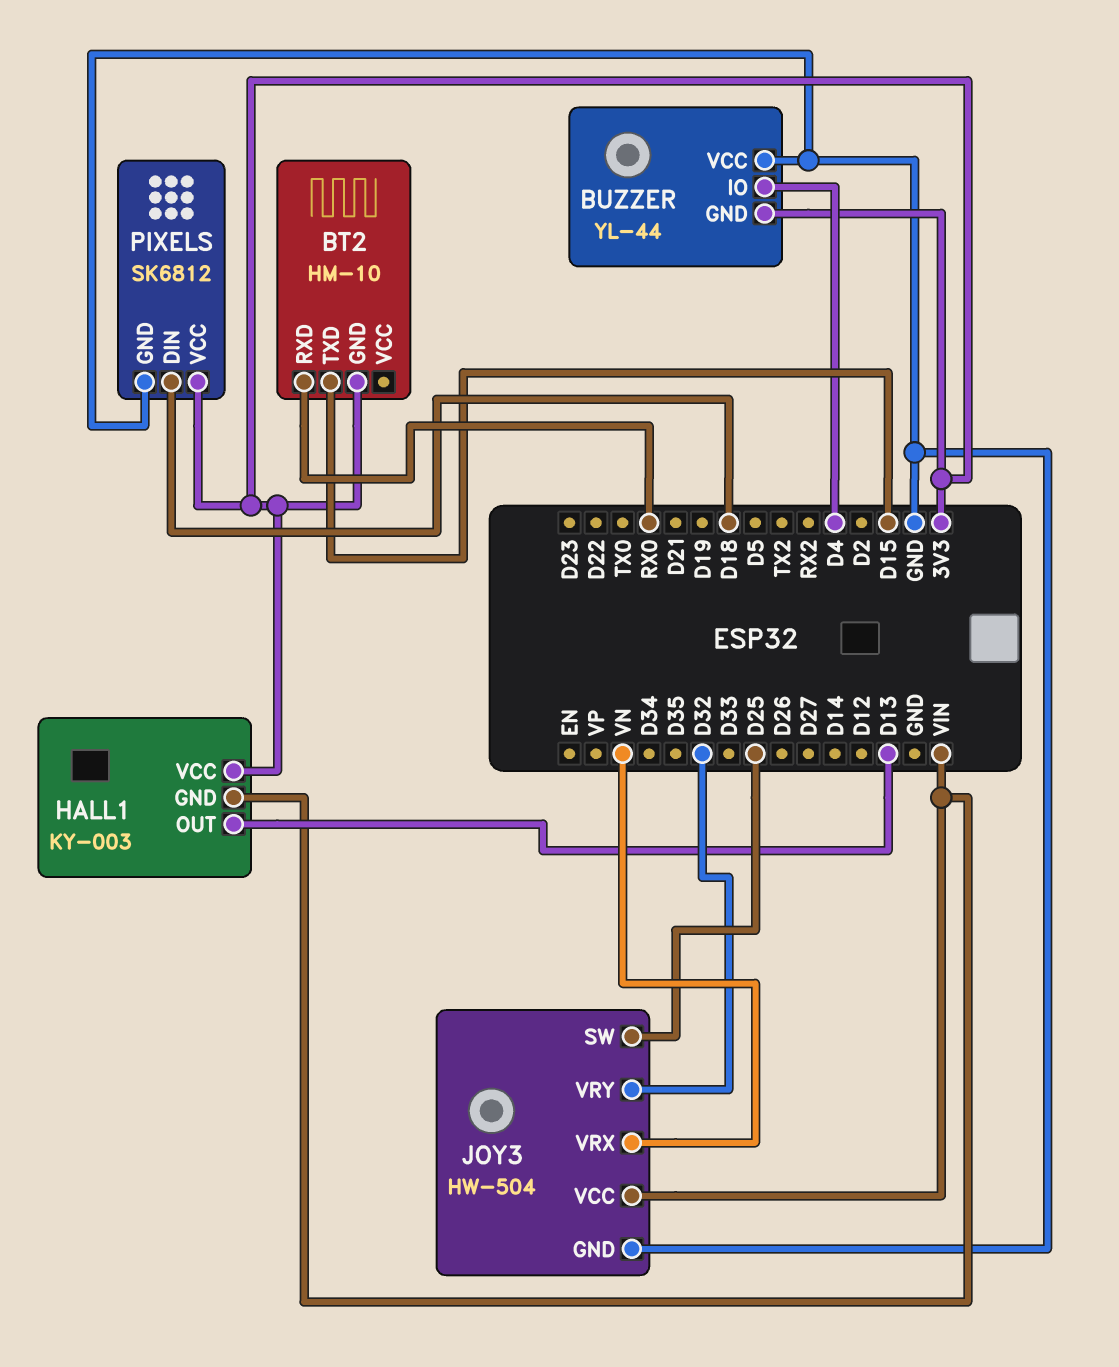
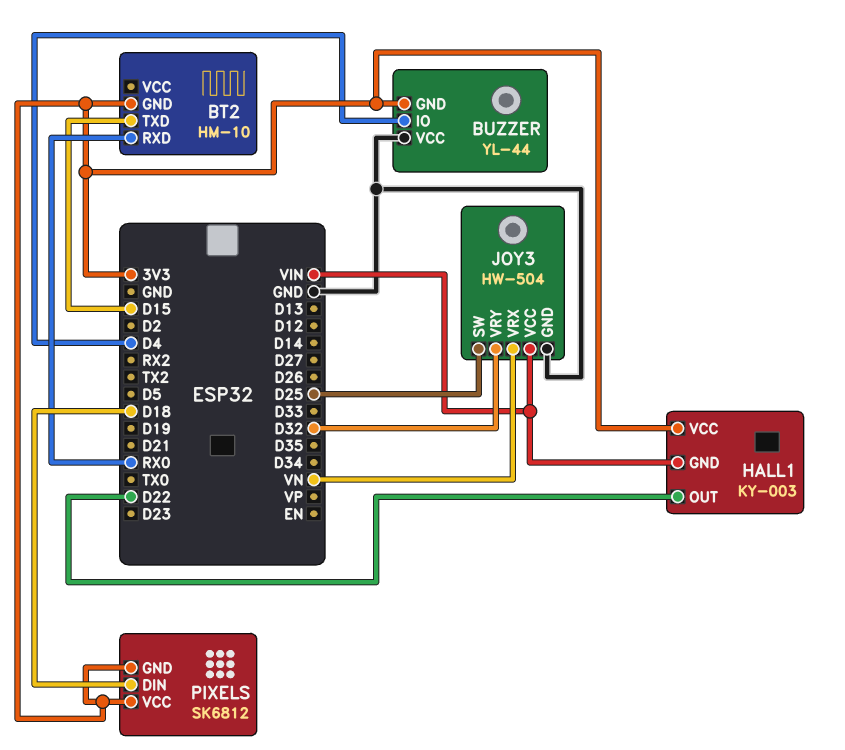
HALL1 pin OUT: D13 -> D22
PIXELS pin GND: GND -> 3V3

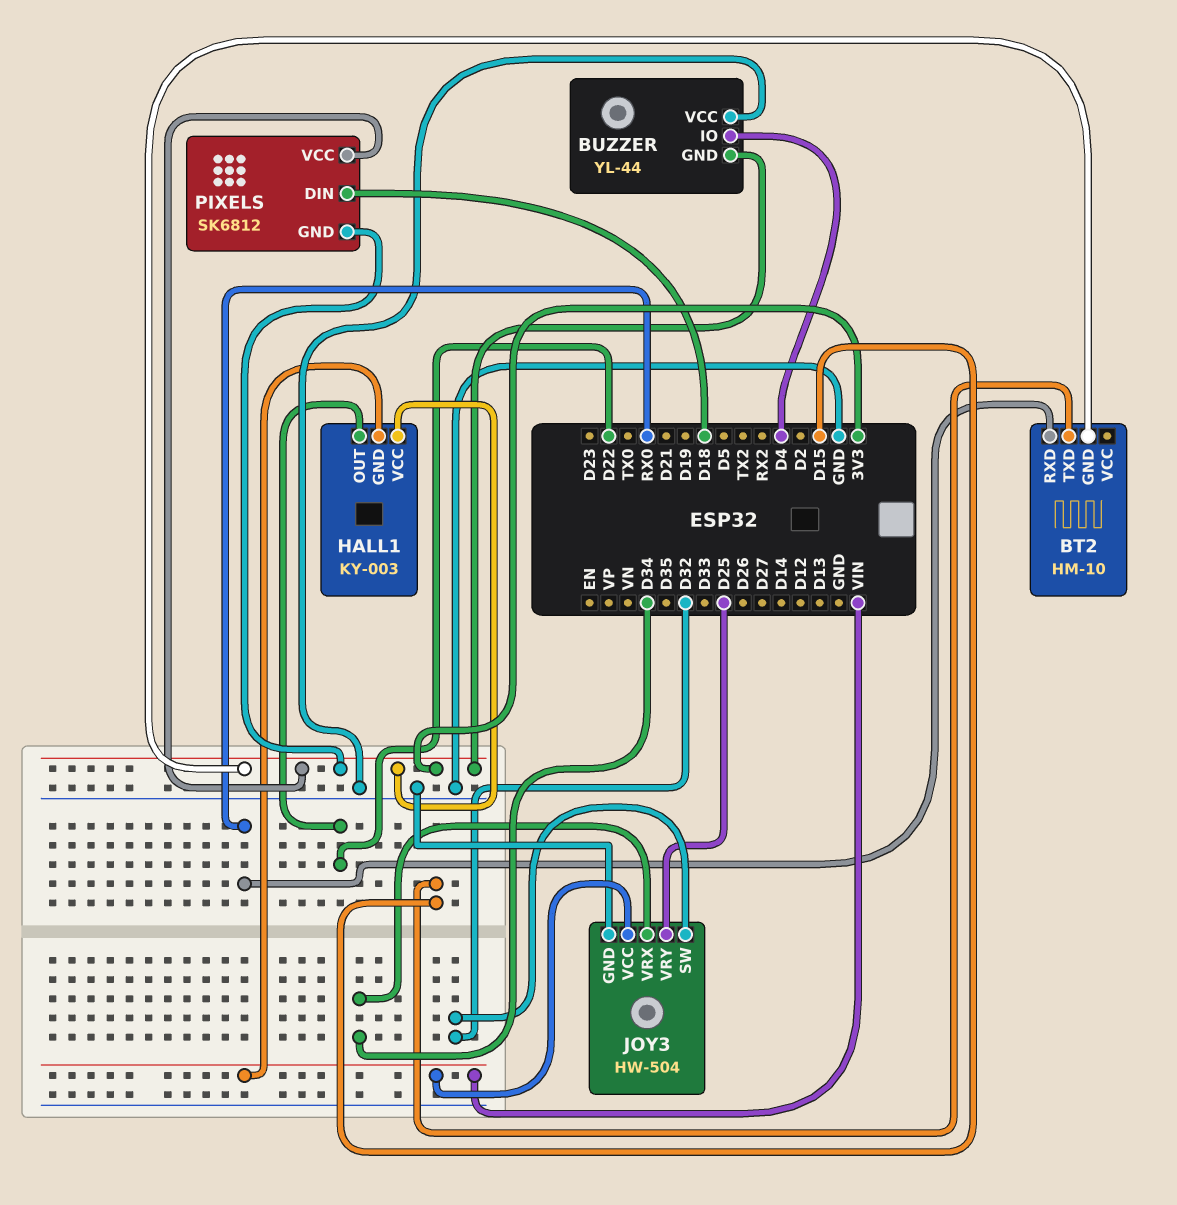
JOY3 pin SW: D25 -> D32
JOY3 pin VRX: VN -> D34
JOY3 pin VRY: D32 -> D25

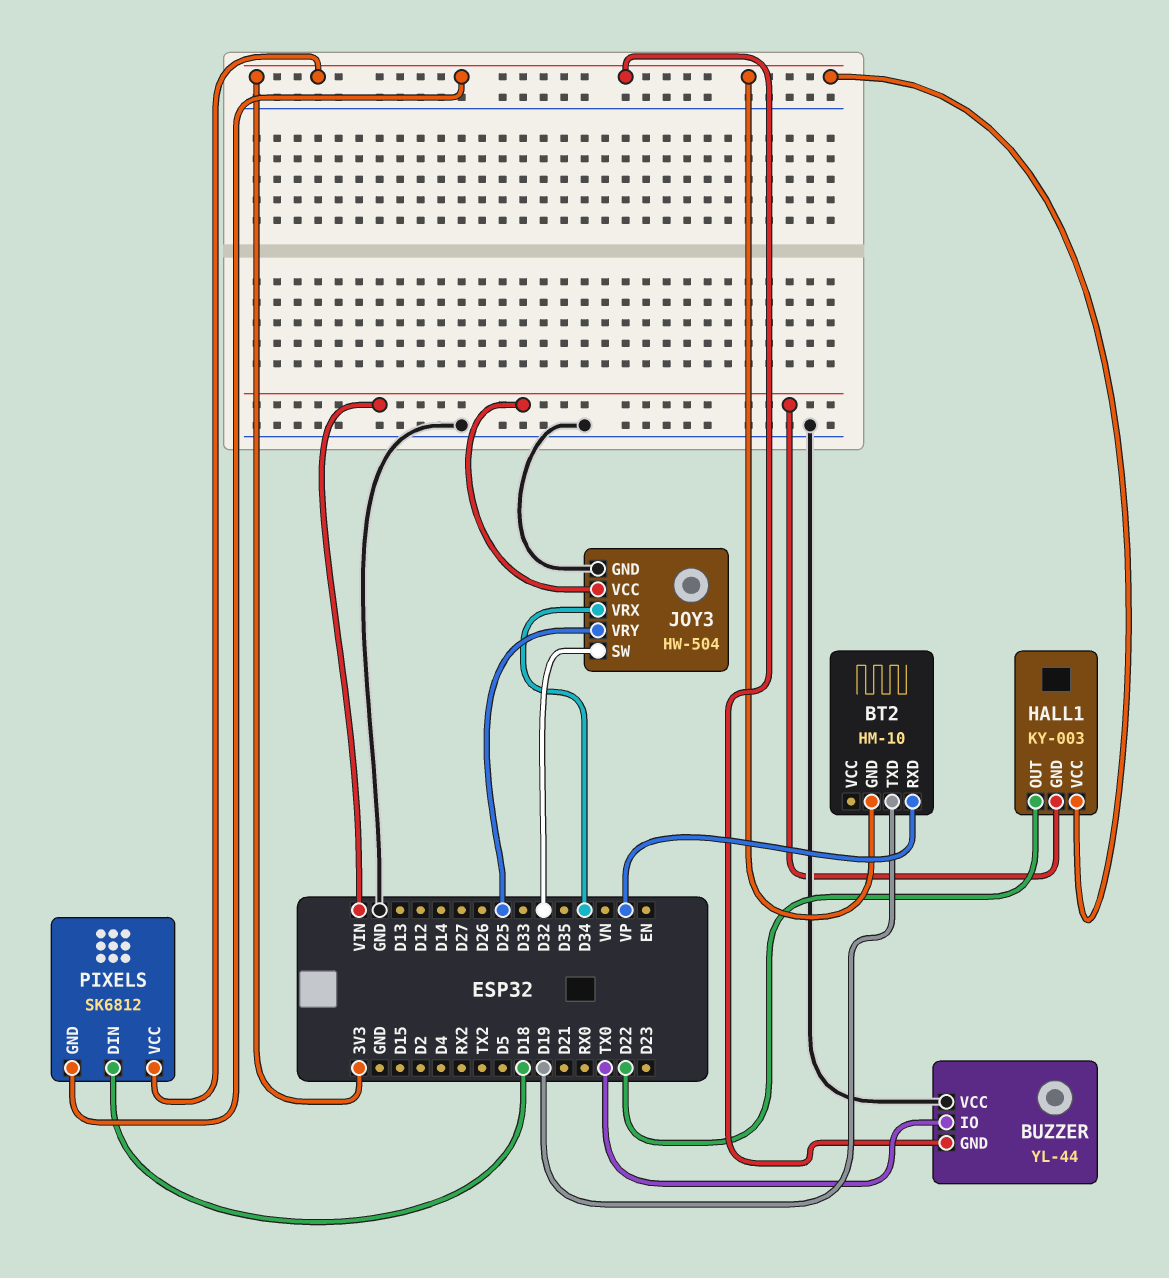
BT2 pin RXD: RX0 -> VP
BT2 pin TXD: D15 -> D19
BUZZER pin IO: D4 -> TX0

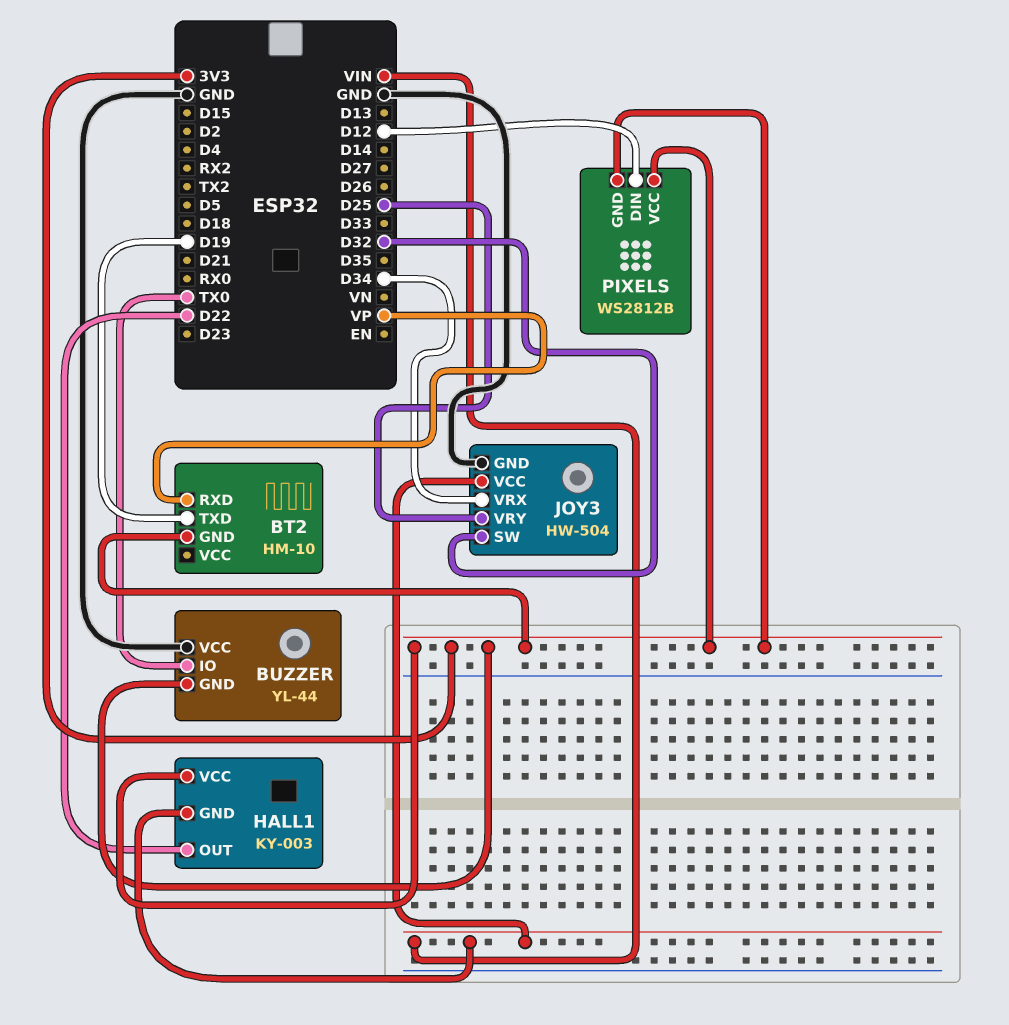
PIXELS: SK6812 -> WS2812B
PIXELS pin DIN: D18 -> D12

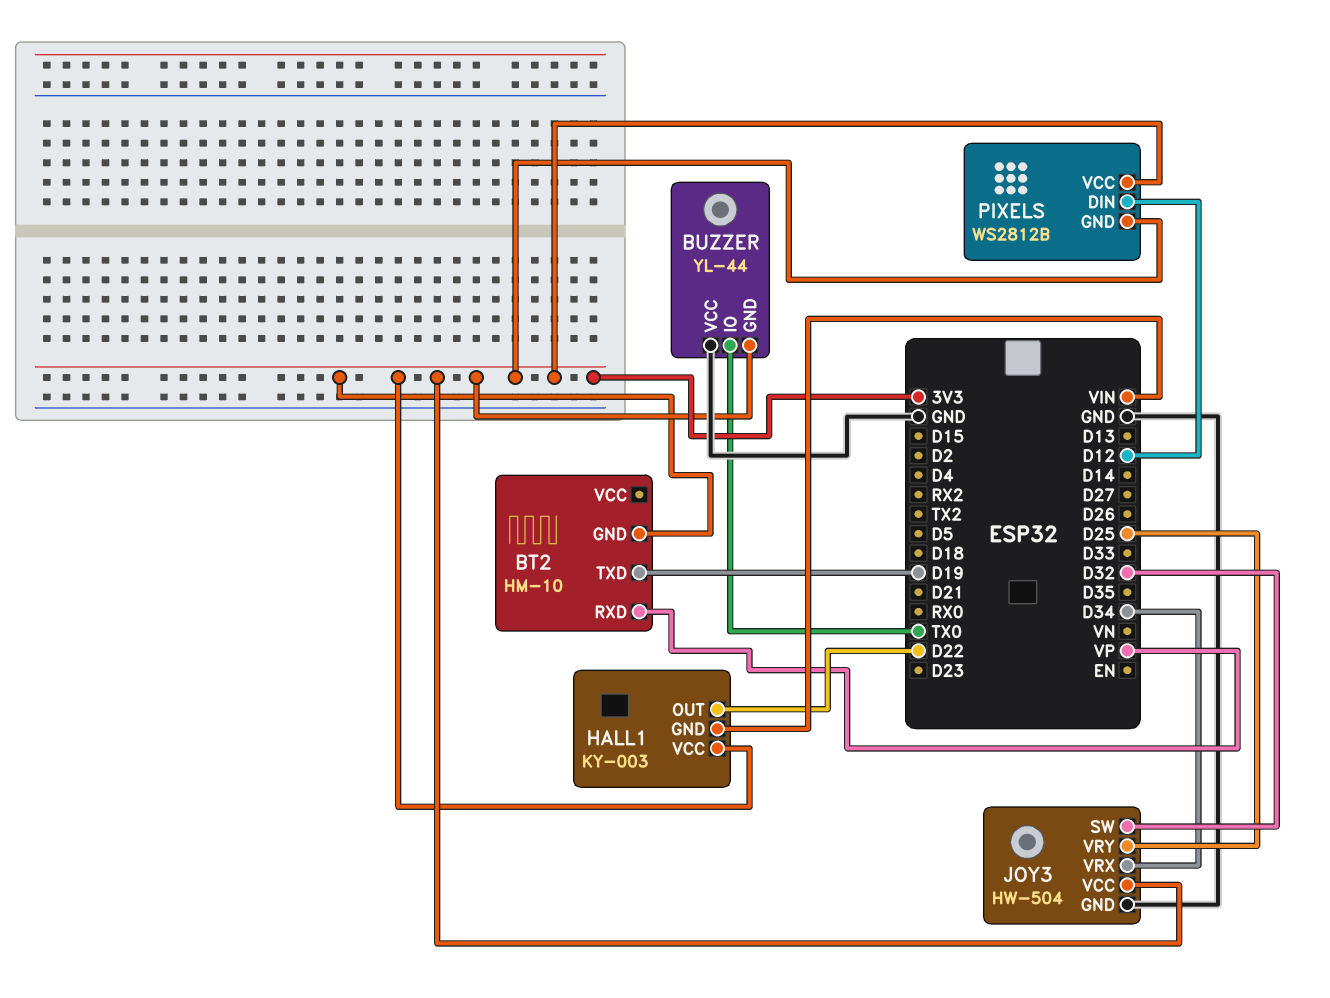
JOY3 pin VCC: VIN -> 3V3

